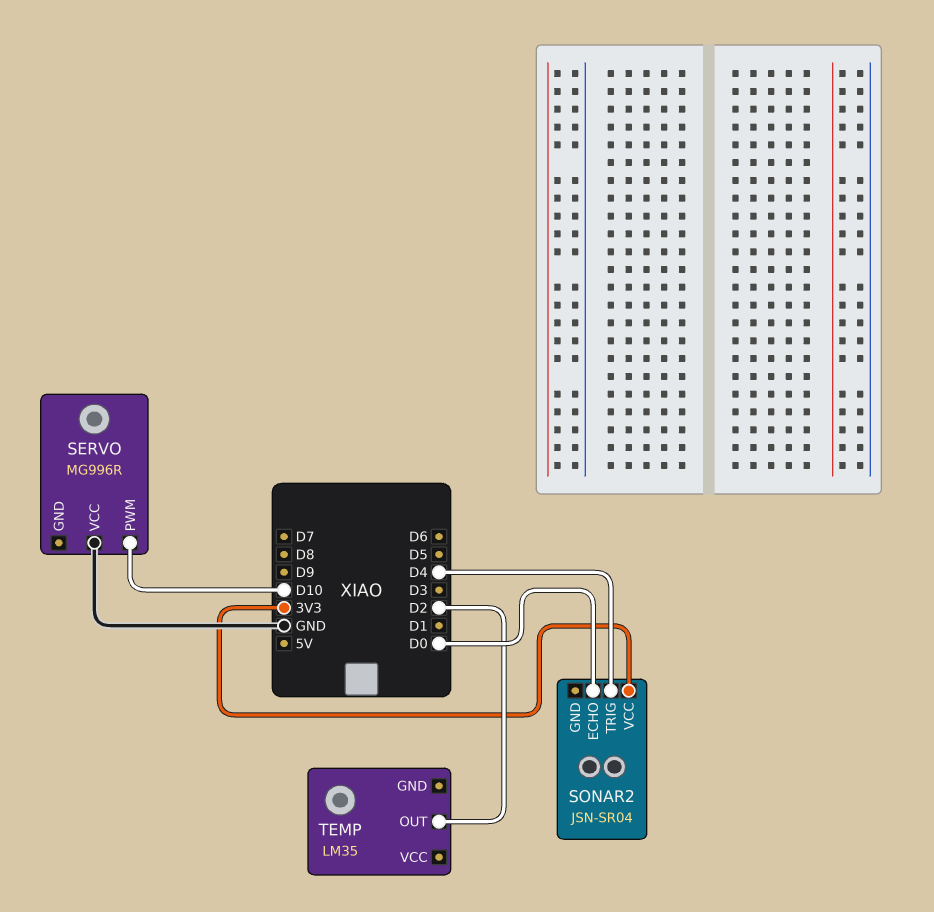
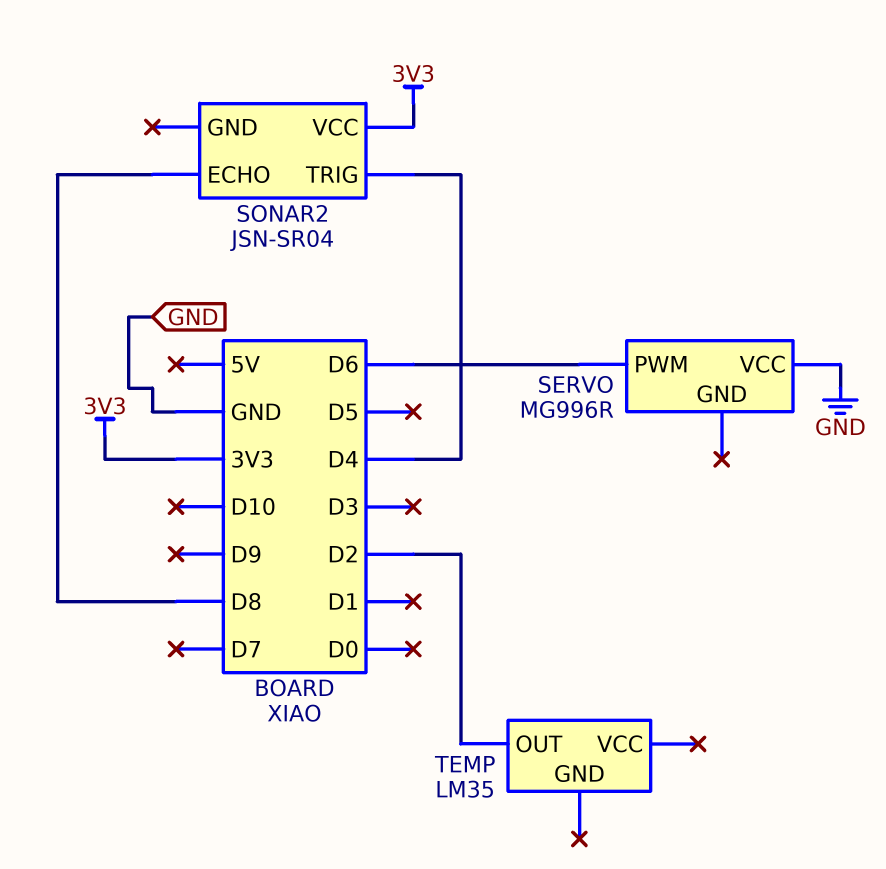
SERVO pin PWM: D10 -> D6
SONAR2 pin ECHO: D0 -> D8

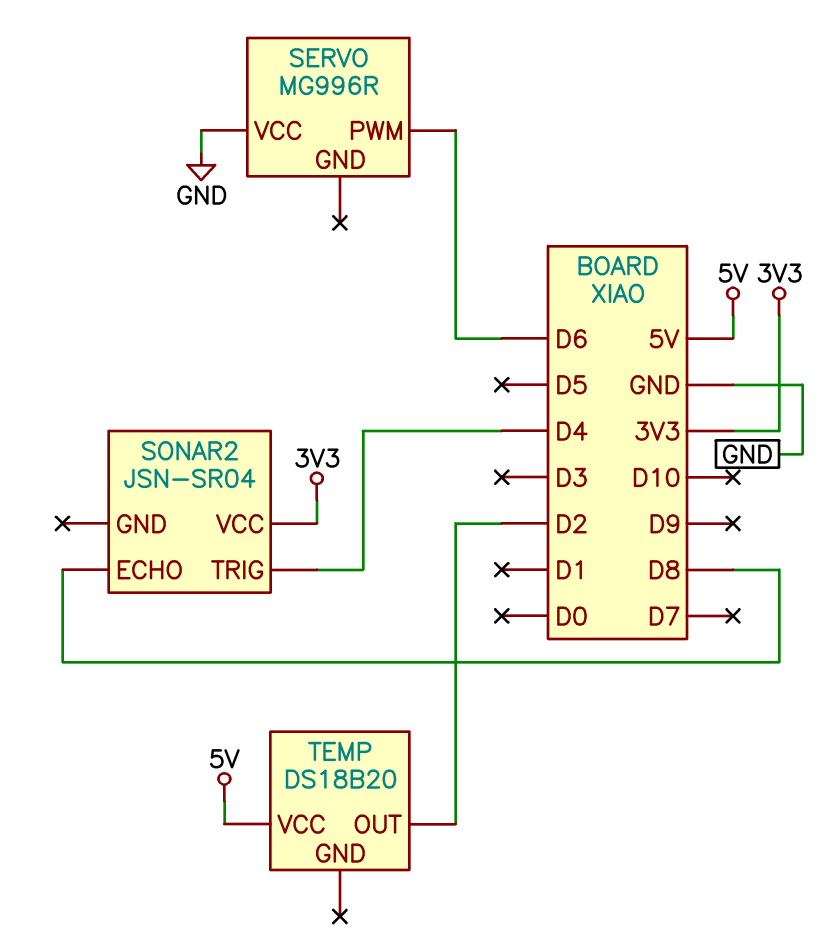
TEMP: LM35 -> DS18B20
TEMP pin VCC: none -> 5V

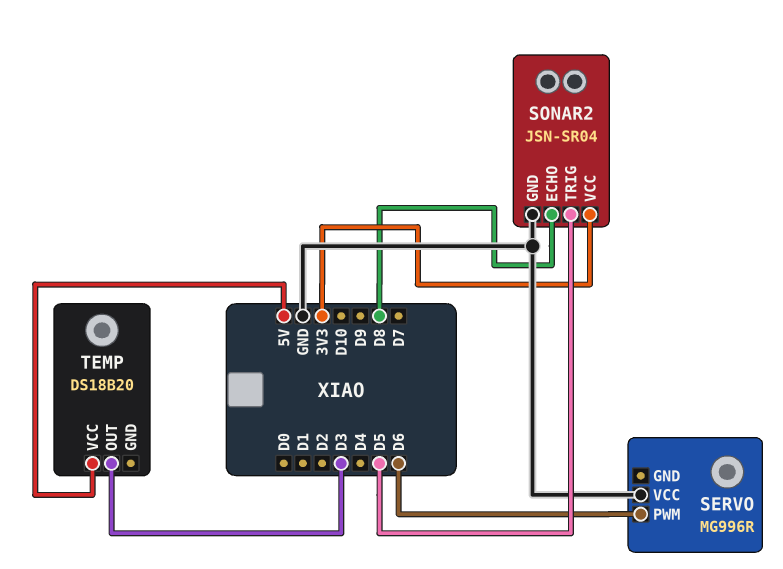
SONAR2 pin GND: none -> GND
SONAR2 pin TRIG: D4 -> D5
TEMP pin OUT: D2 -> D3

